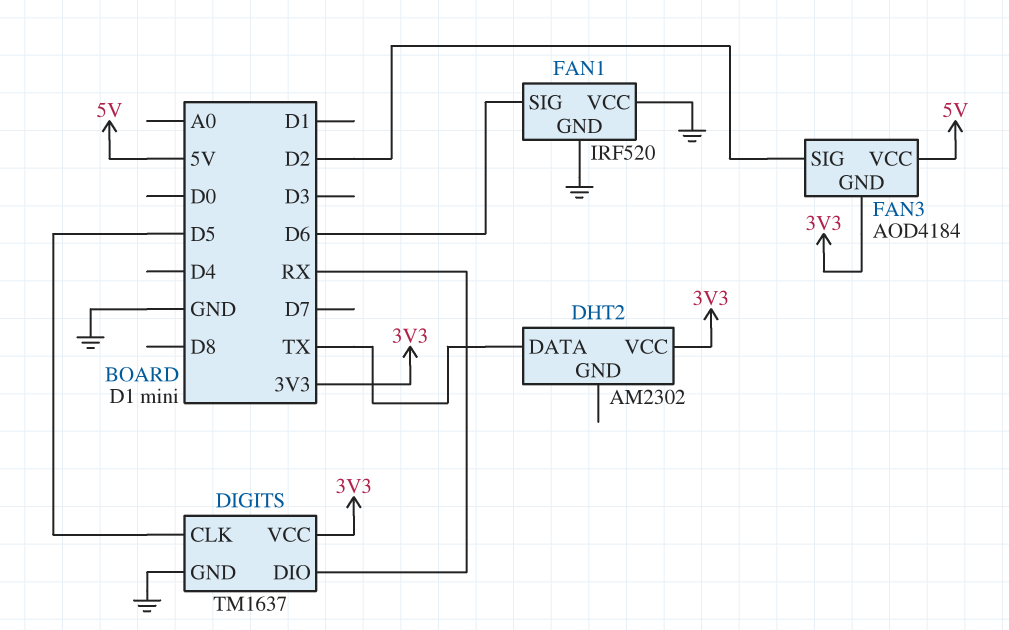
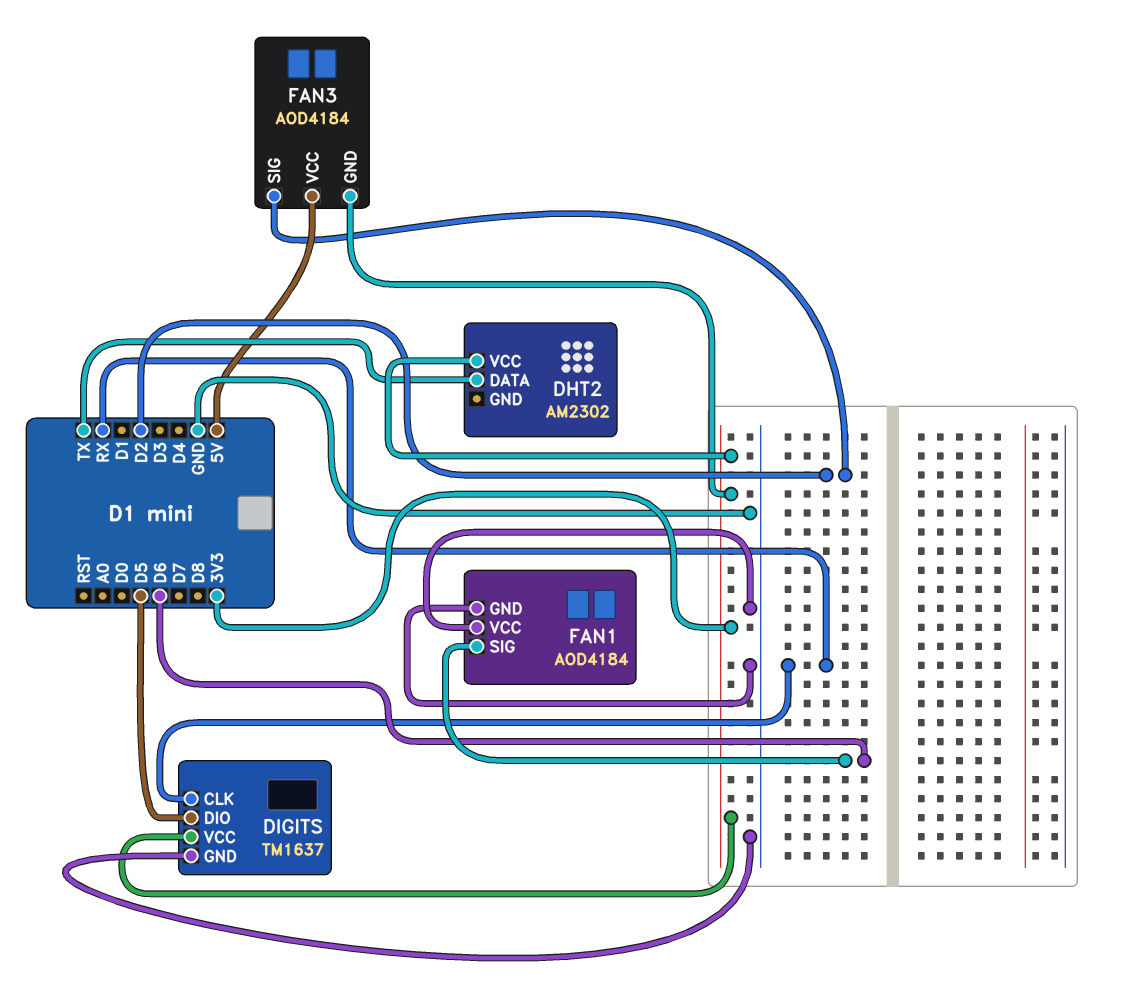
DIGITS pin CLK: D5 -> RX
DIGITS pin DIO: RX -> D5
FAN1: IRF520 -> AOD4184

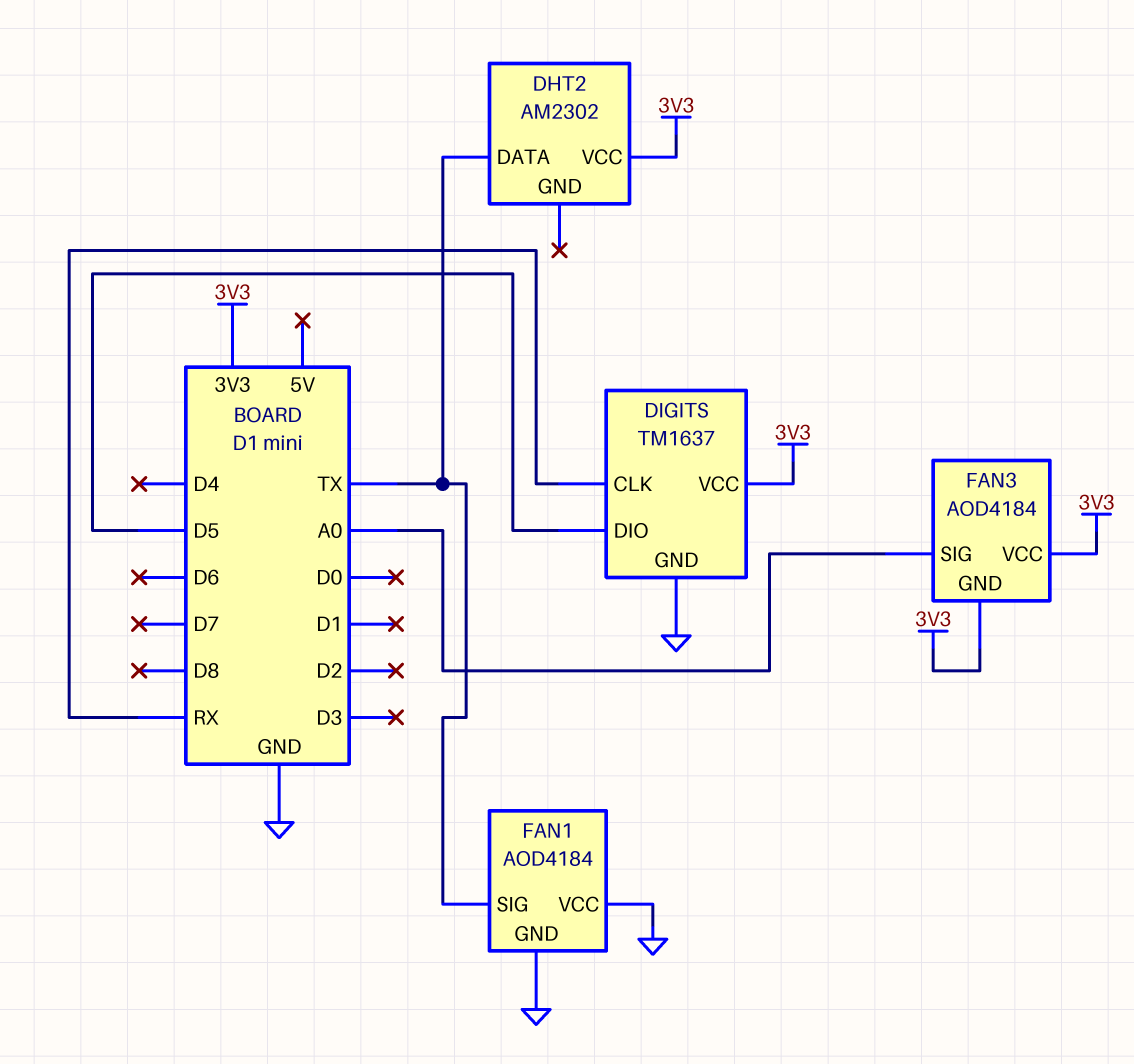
FAN1 pin SIG: D6 -> TX
FAN3 pin SIG: D2 -> A0
FAN3 pin VCC: 5V -> 3V3

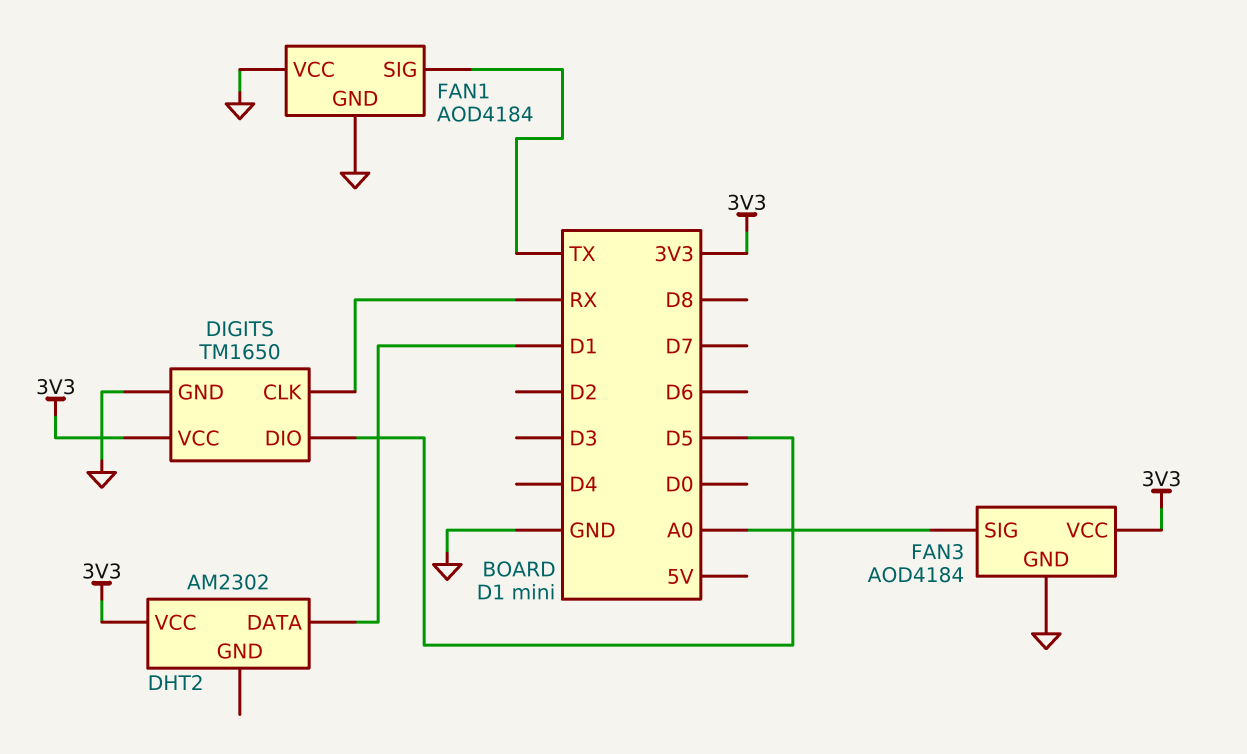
DHT2 pin DATA: TX -> D1
DIGITS: TM1637 -> TM1650
FAN3 pin GND: 3V3 -> GND

